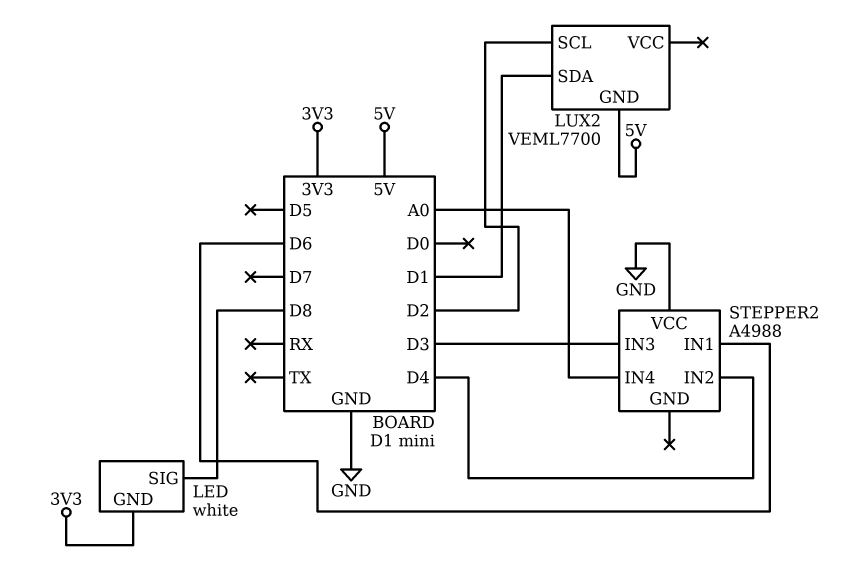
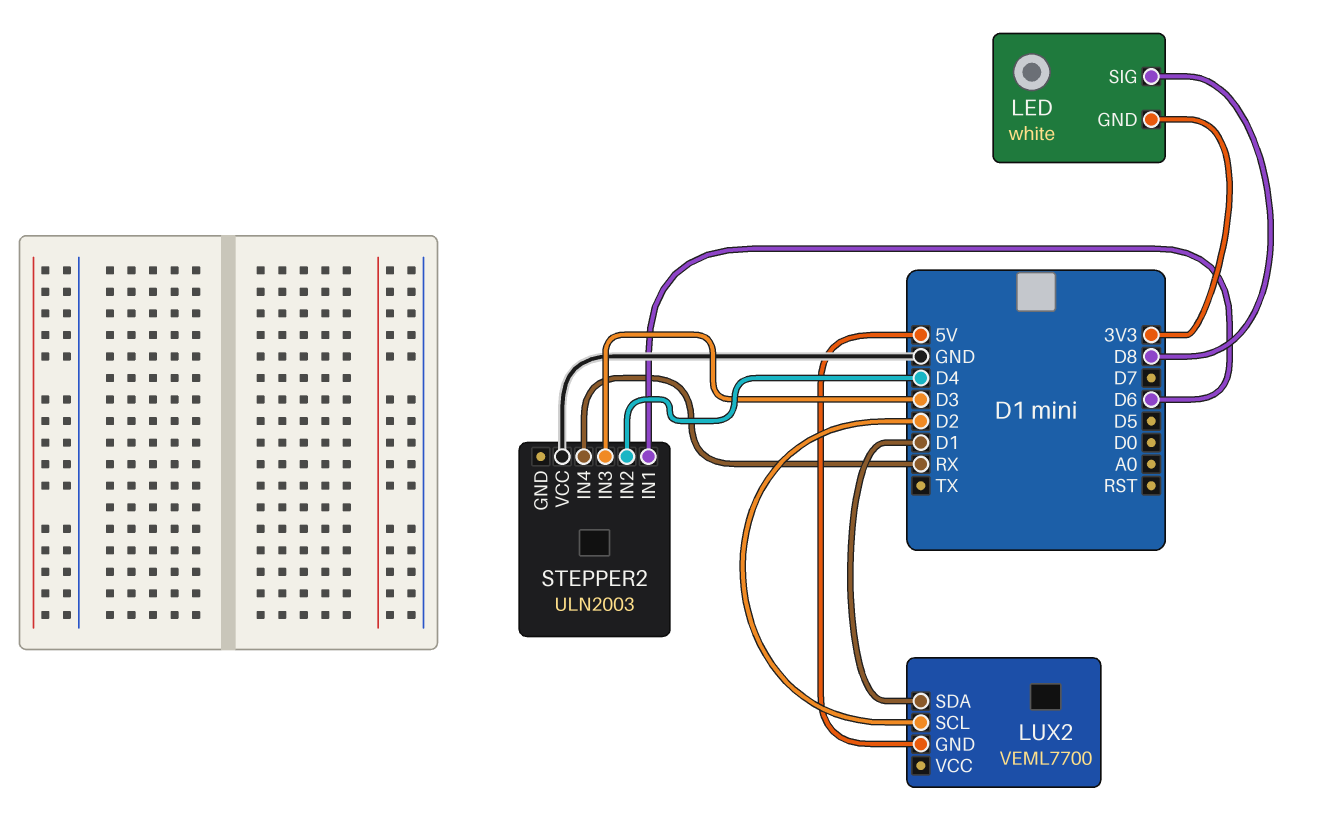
STEPPER2: A4988 -> ULN2003
STEPPER2 pin IN4: A0 -> RX

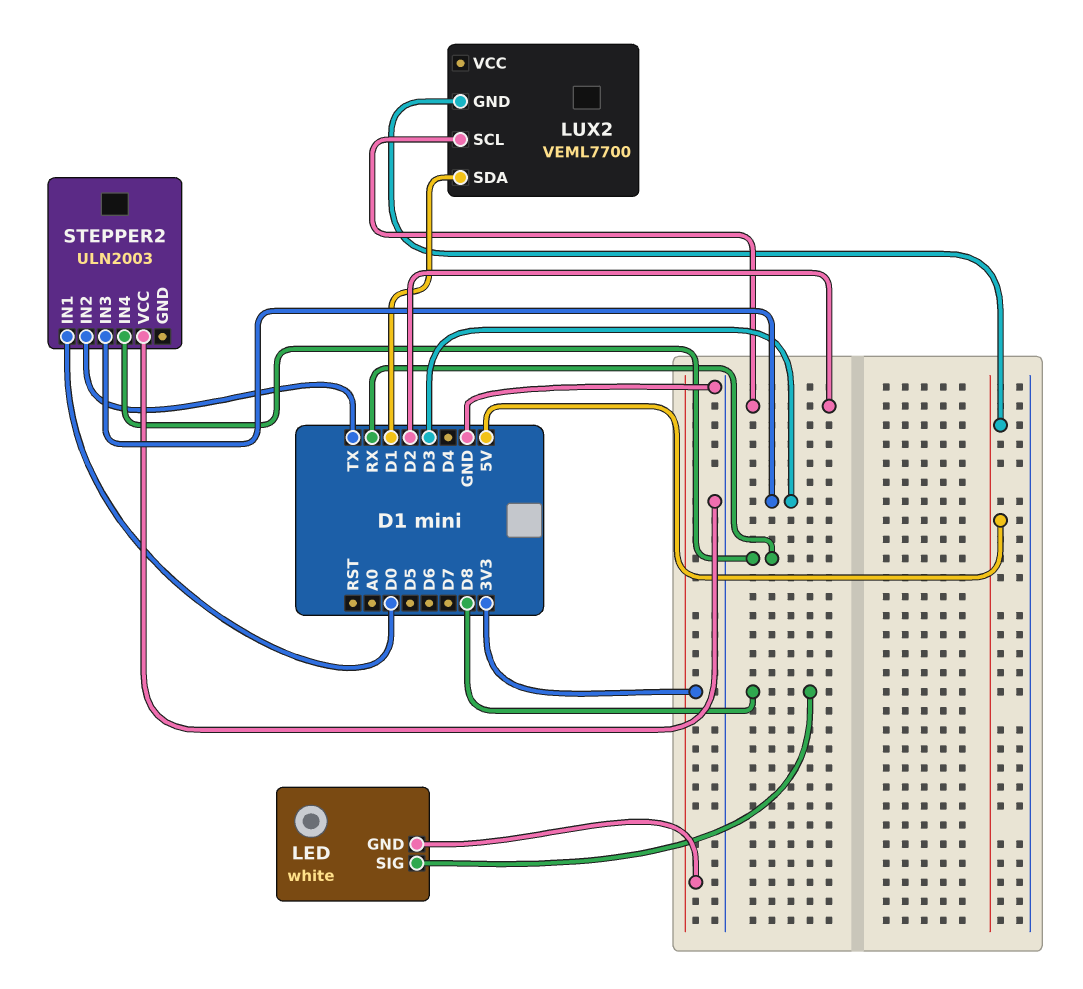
STEPPER2 pin IN1: D6 -> D0
STEPPER2 pin IN2: D4 -> TX

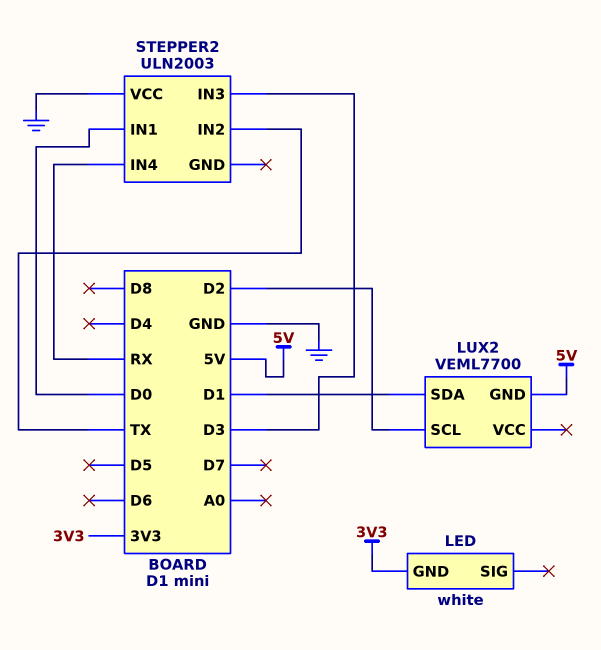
LED pin SIG: D8 -> none

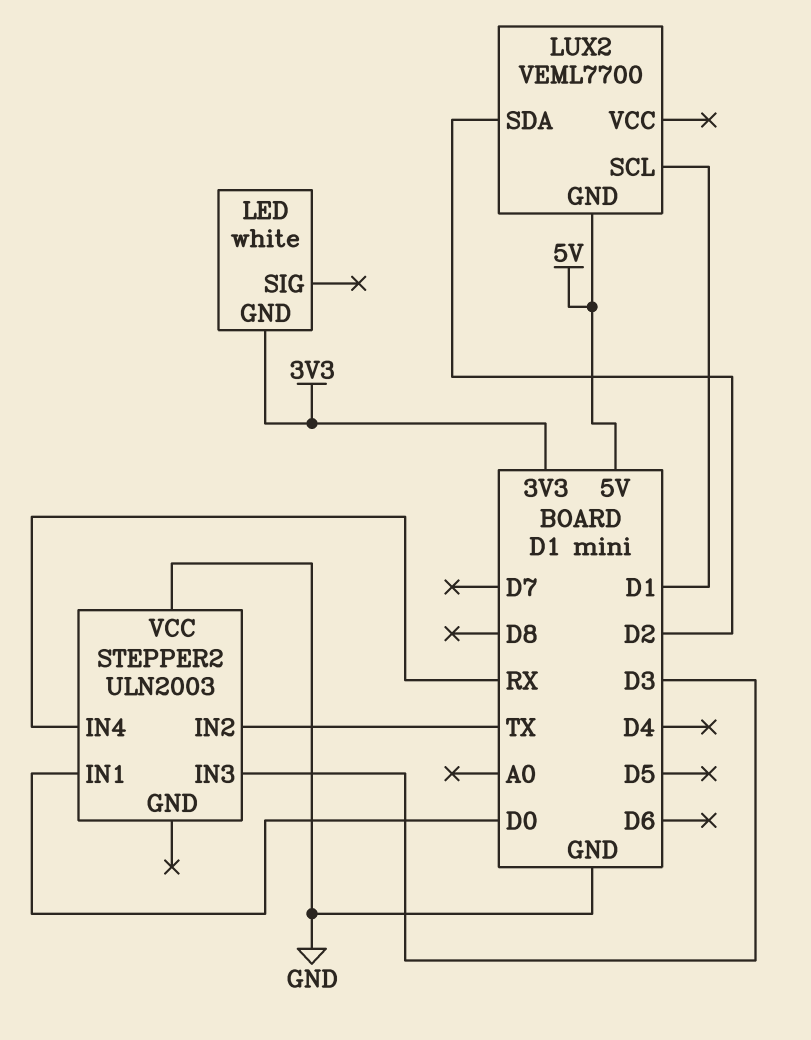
LUX2 pin SCL: D2 -> D1
LUX2 pin SDA: D1 -> D2

